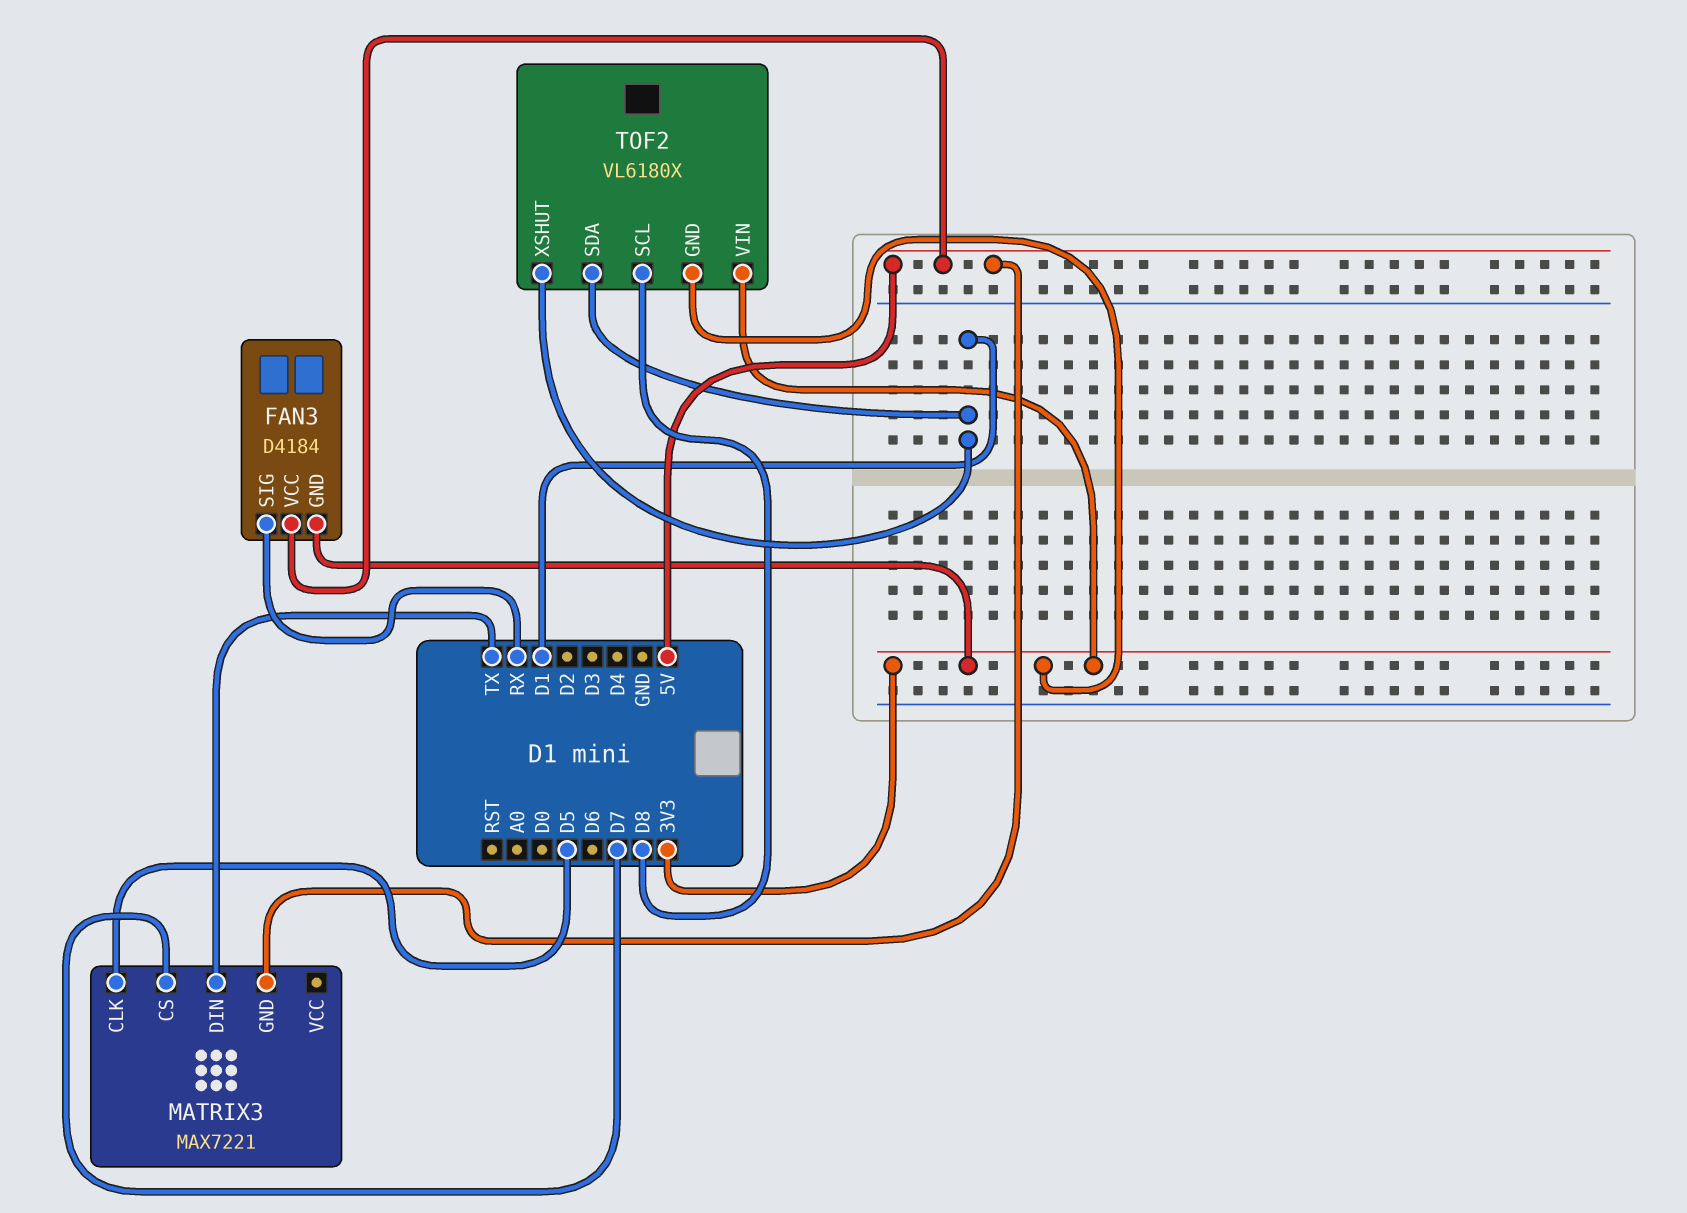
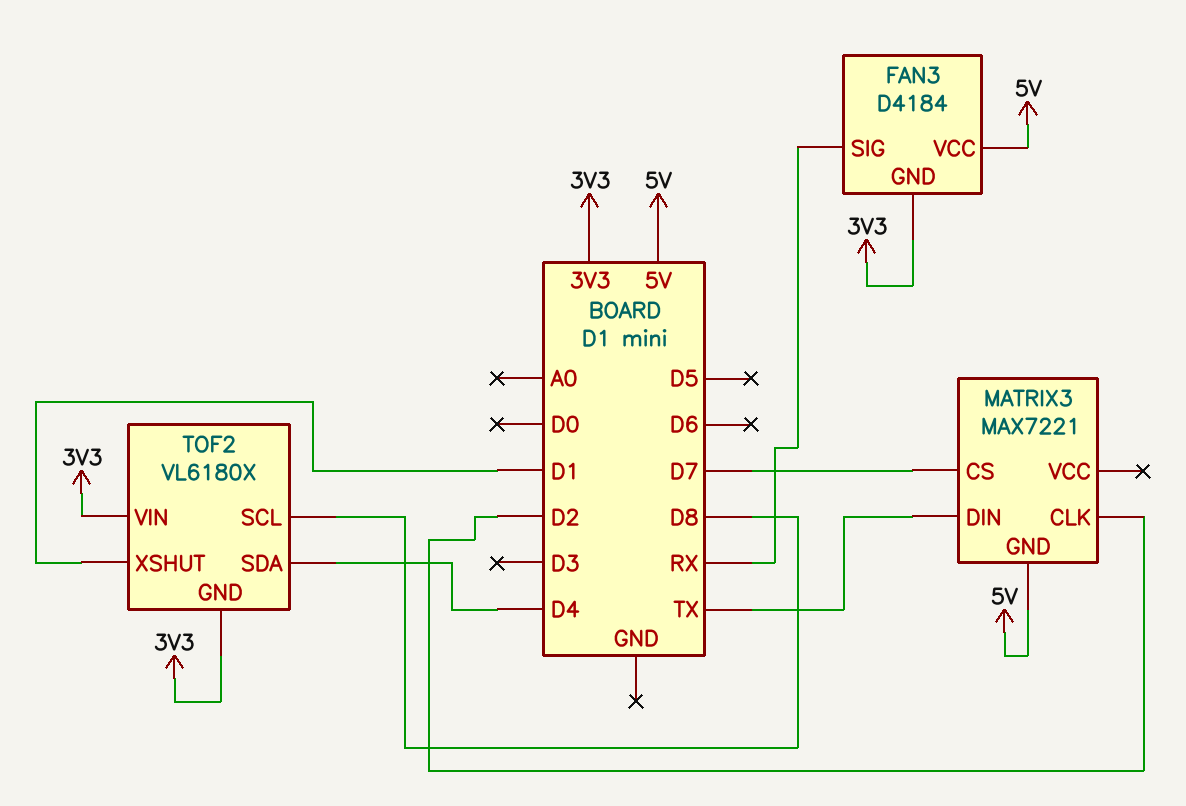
MATRIX3 pin CLK: D5 -> D2
TOF2 pin SDA: D1 -> D4

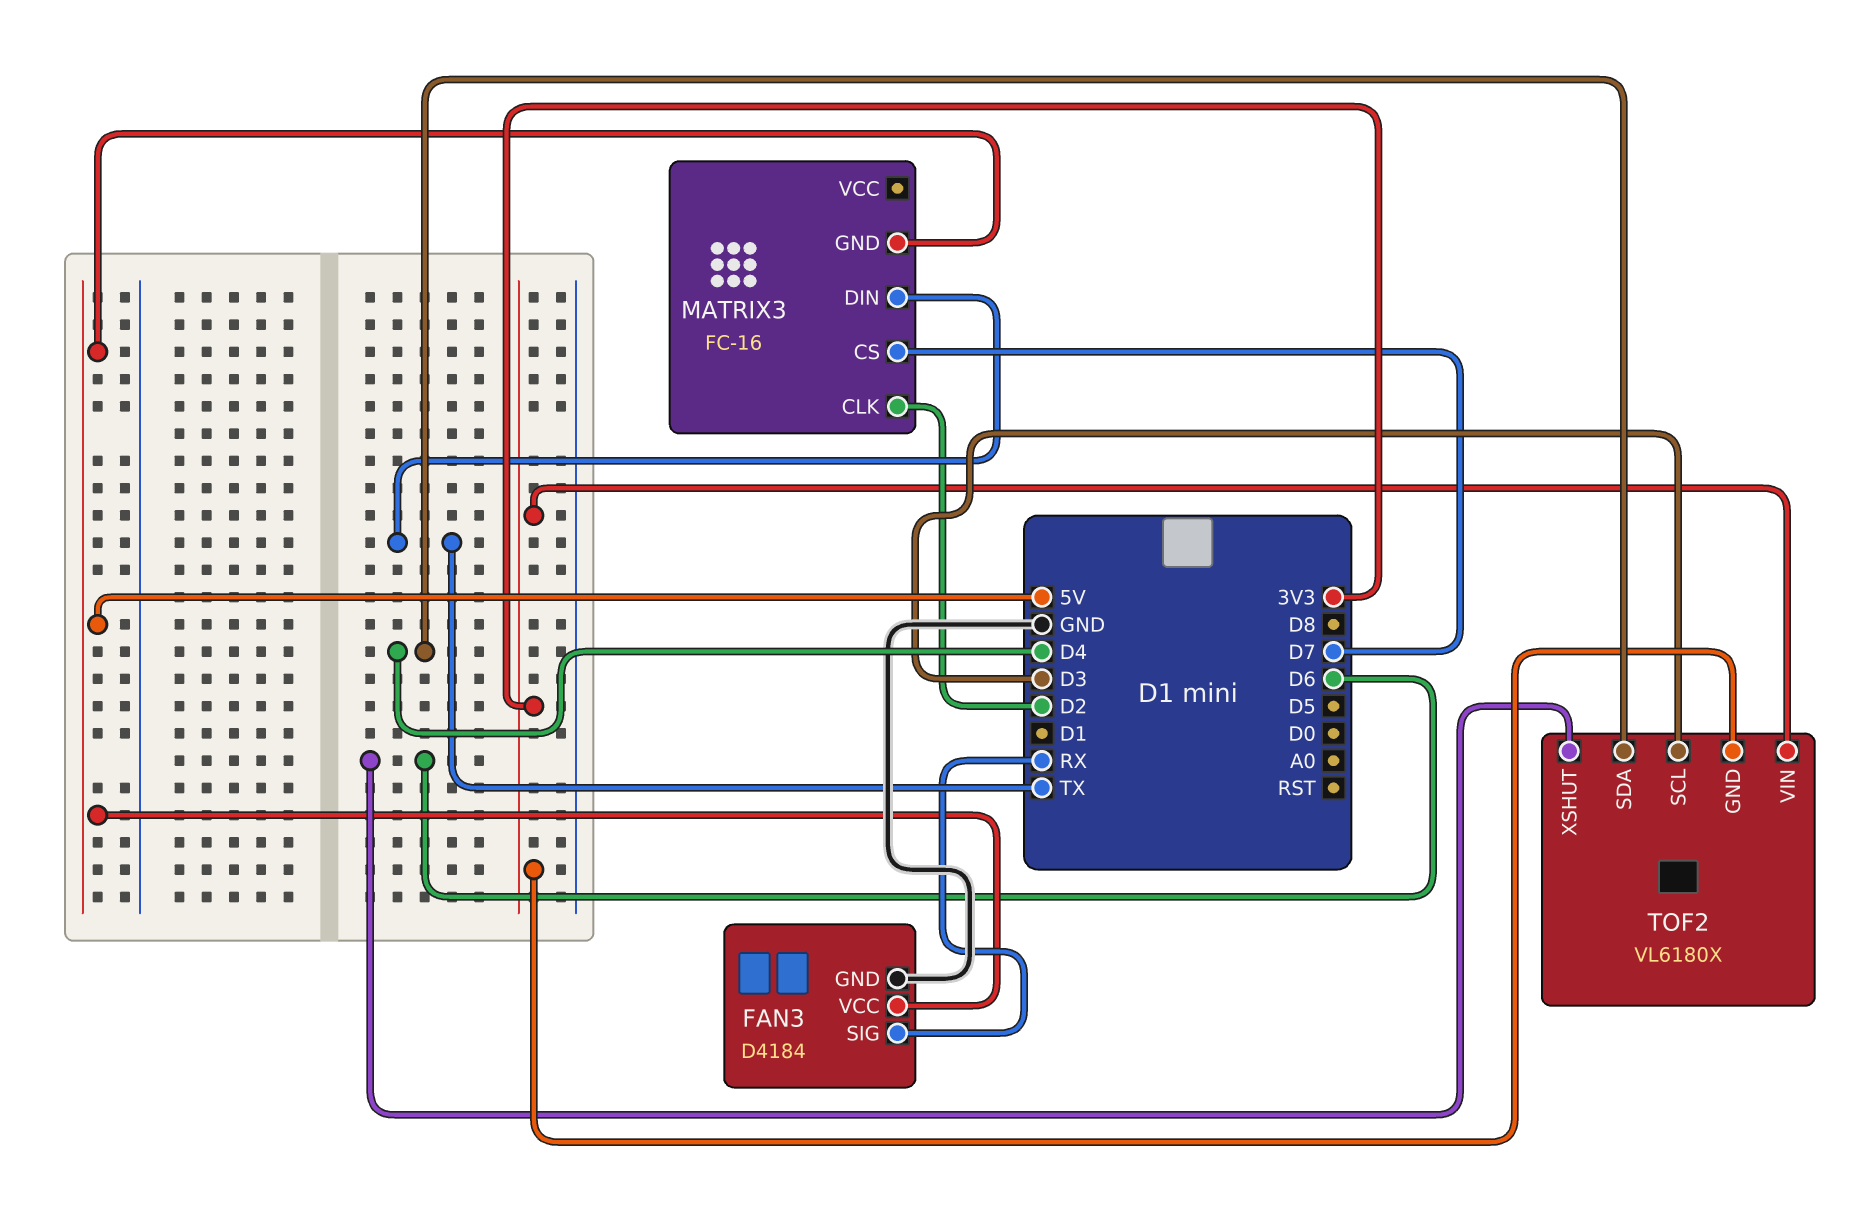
FAN3 pin GND: 3V3 -> GND
MATRIX3: MAX7221 -> FC-16
TOF2 pin SCL: D8 -> D3
TOF2 pin XSHUT: D1 -> D6

